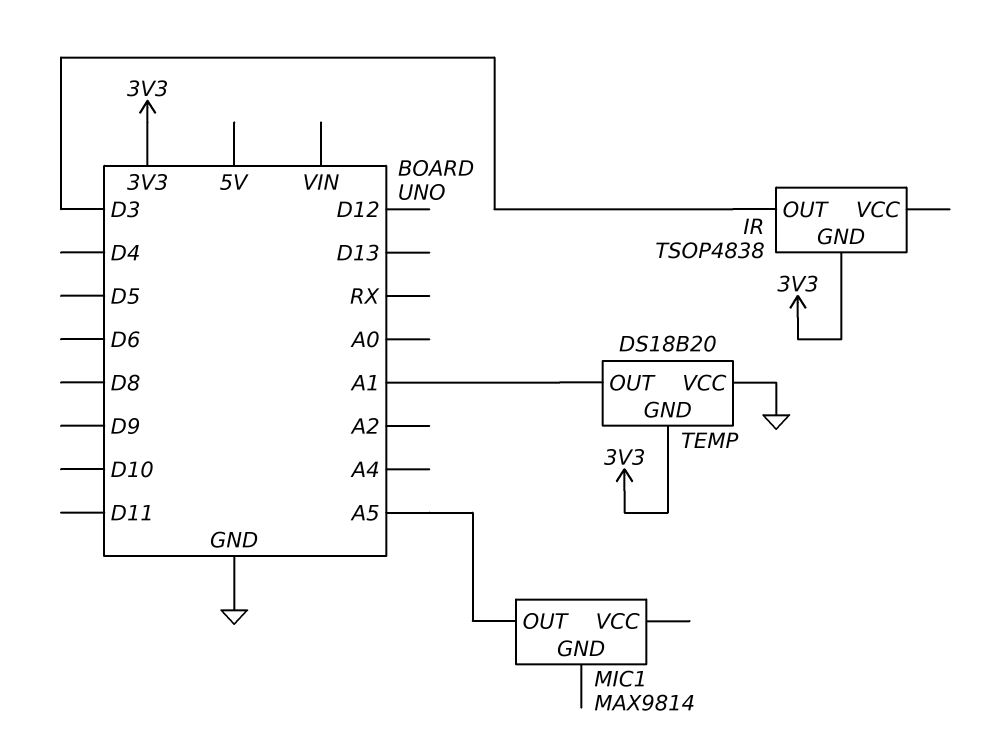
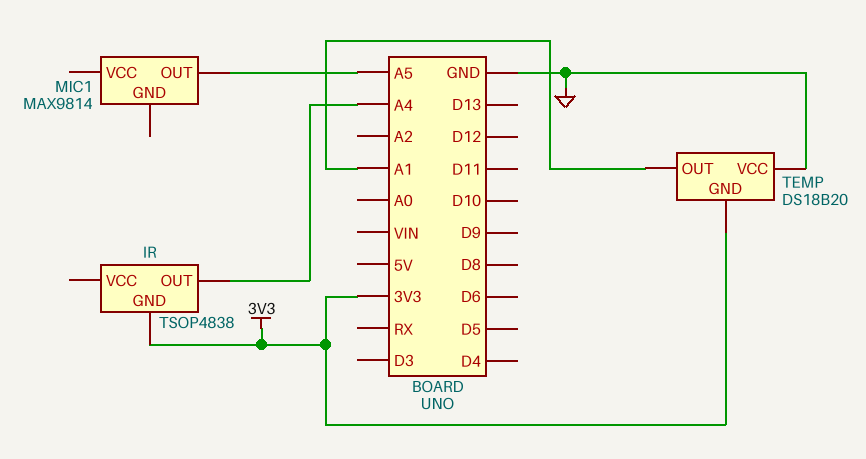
IR pin OUT: D3 -> A4

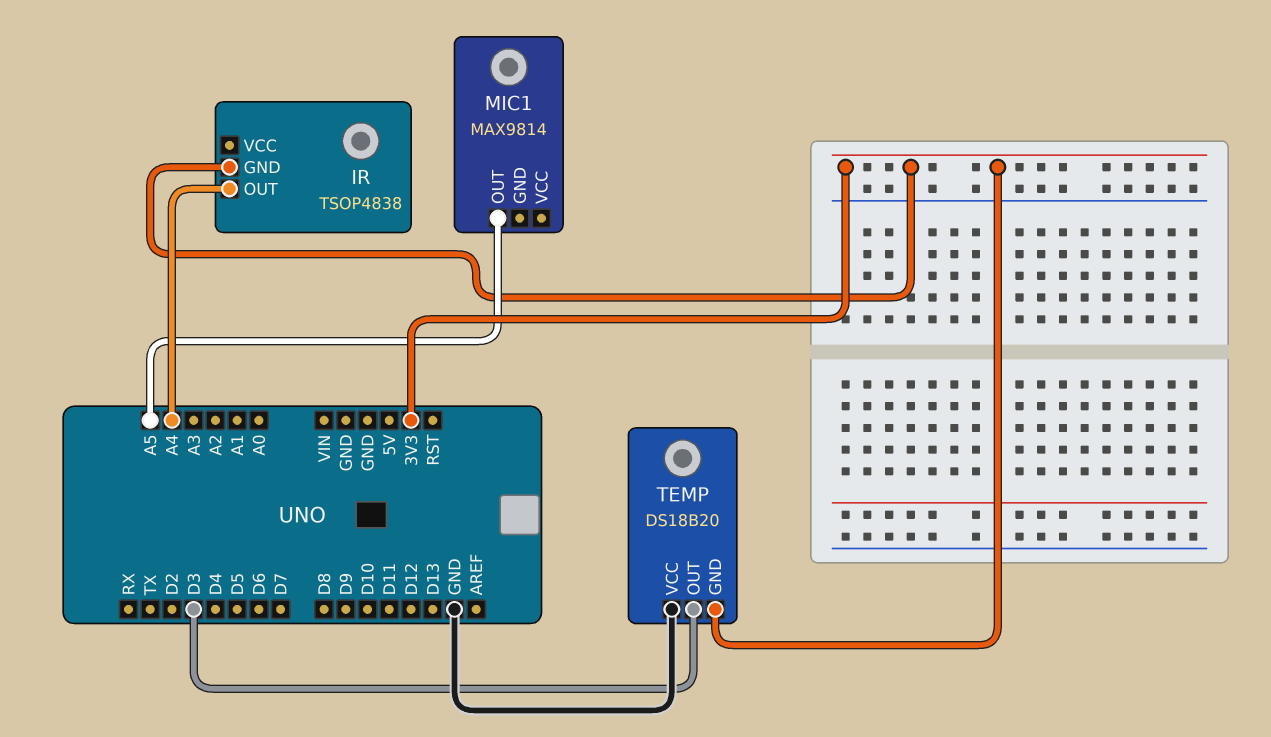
TEMP pin OUT: A1 -> D3

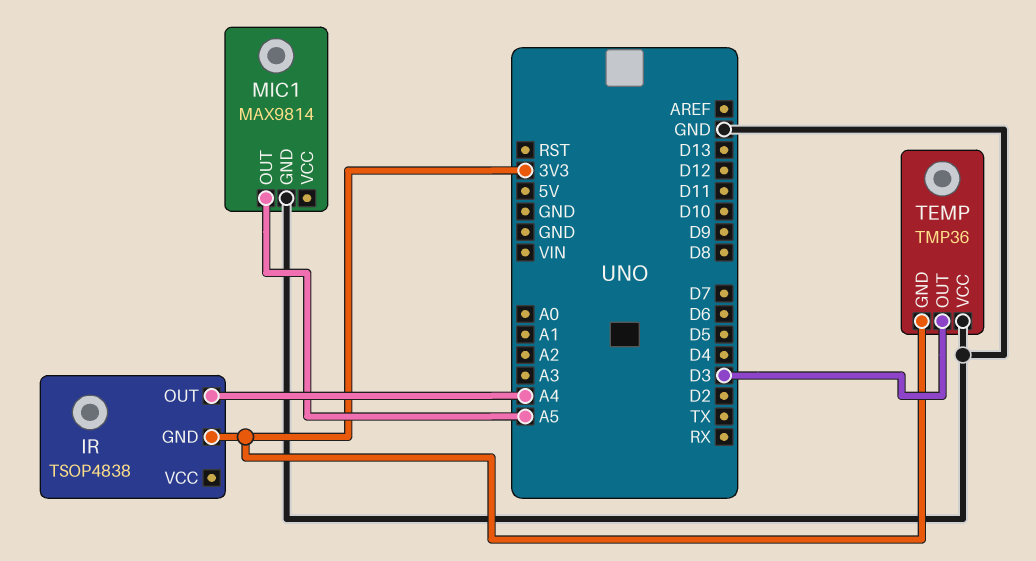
MIC1 pin GND: none -> GND
TEMP: DS18B20 -> TMP36

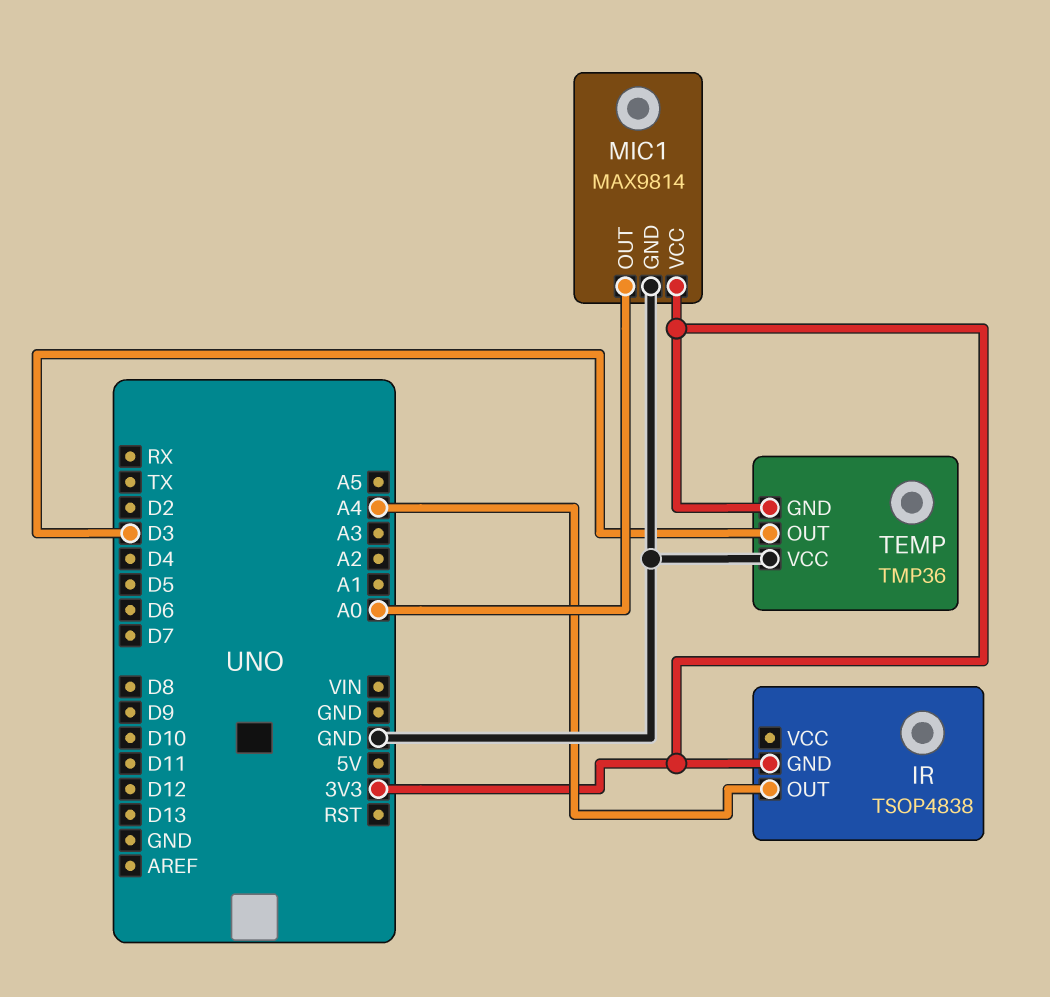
MIC1 pin OUT: A5 -> A0
MIC1 pin VCC: none -> 3V3

